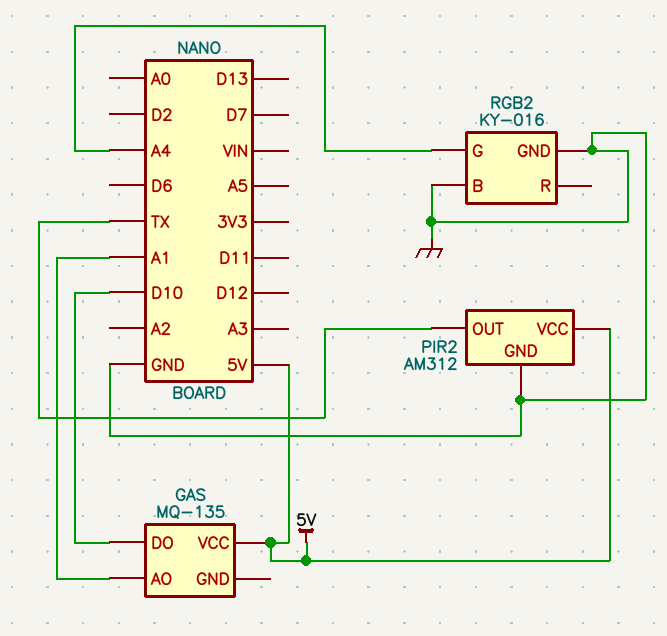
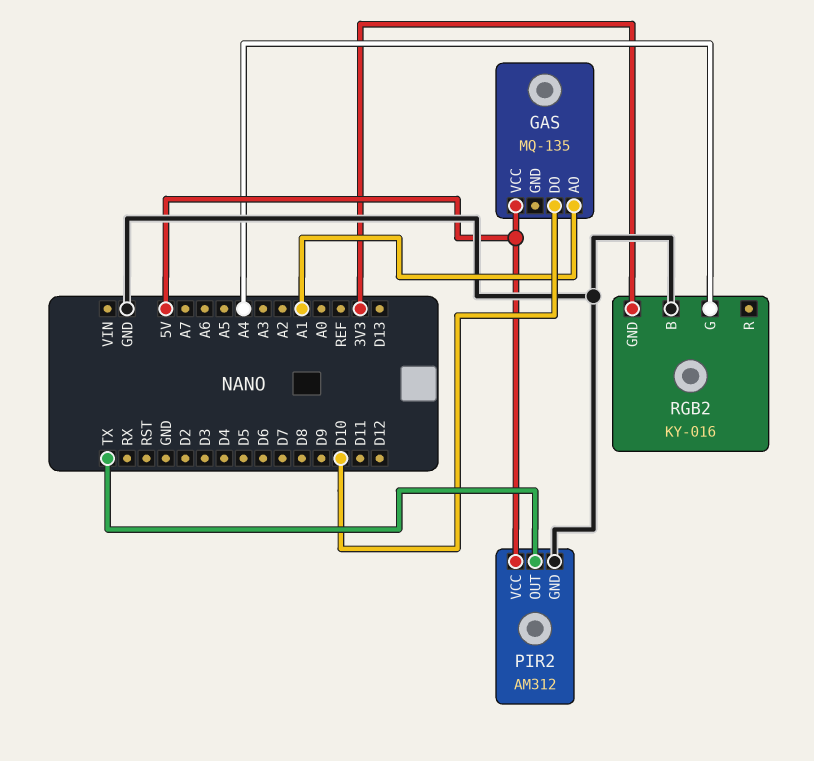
RGB2 pin GND: GND -> 3V3

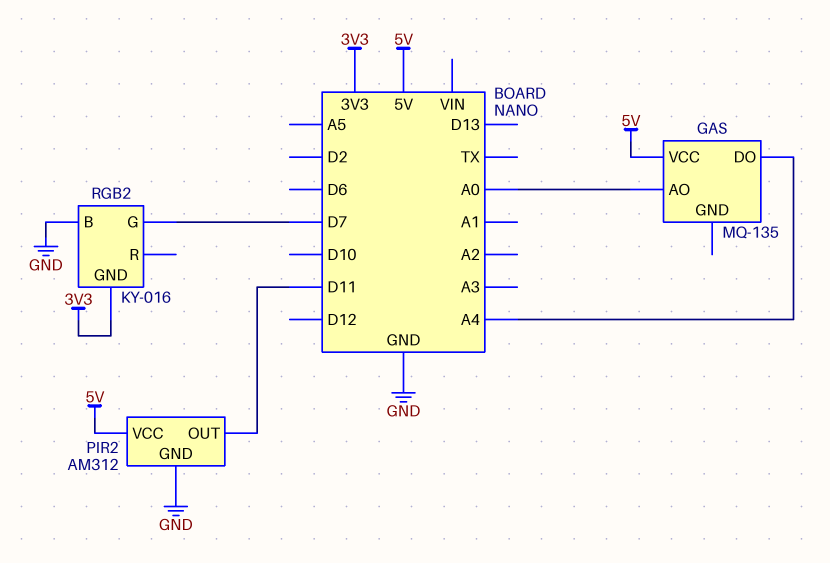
GAS pin AO: A1 -> A0
GAS pin DO: D10 -> A4
PIR2 pin OUT: TX -> D11
RGB2 pin G: A4 -> D7

